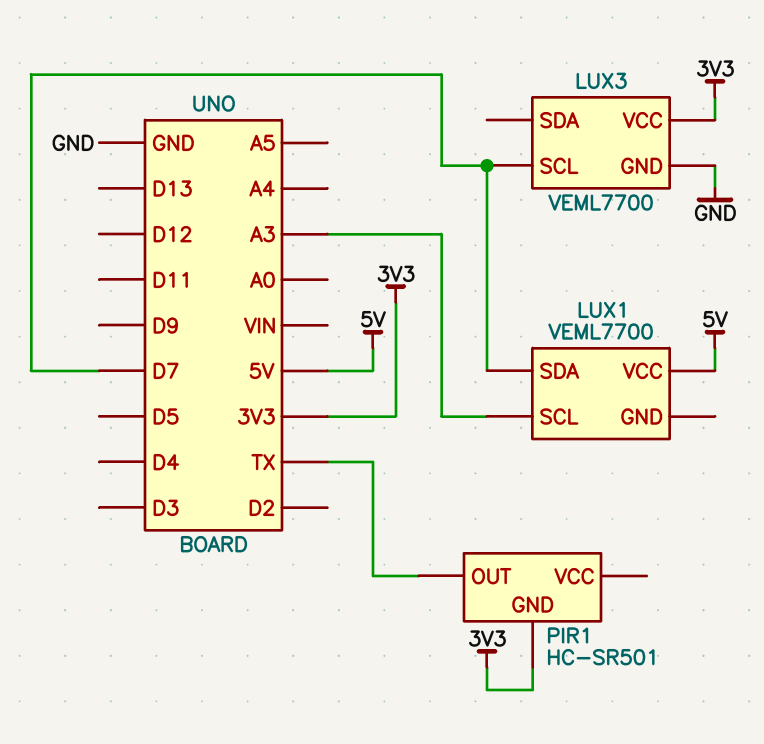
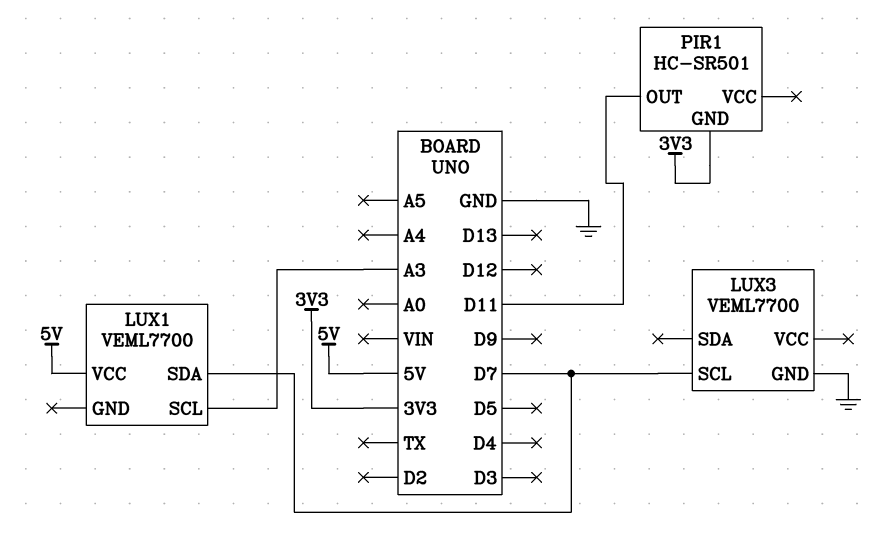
LUX3 pin VCC: 3V3 -> none
PIR1 pin OUT: TX -> D11

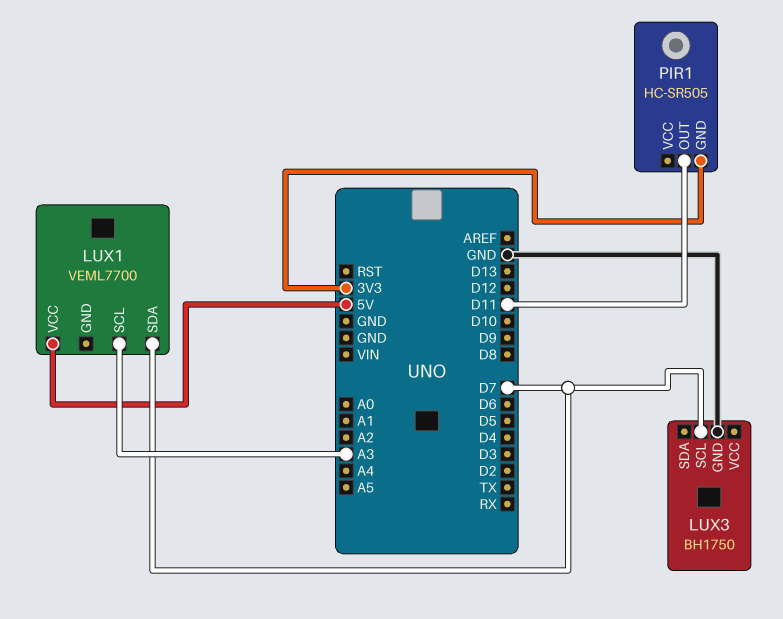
LUX3: VEML7700 -> BH1750
PIR1: HC-SR501 -> HC-SR505

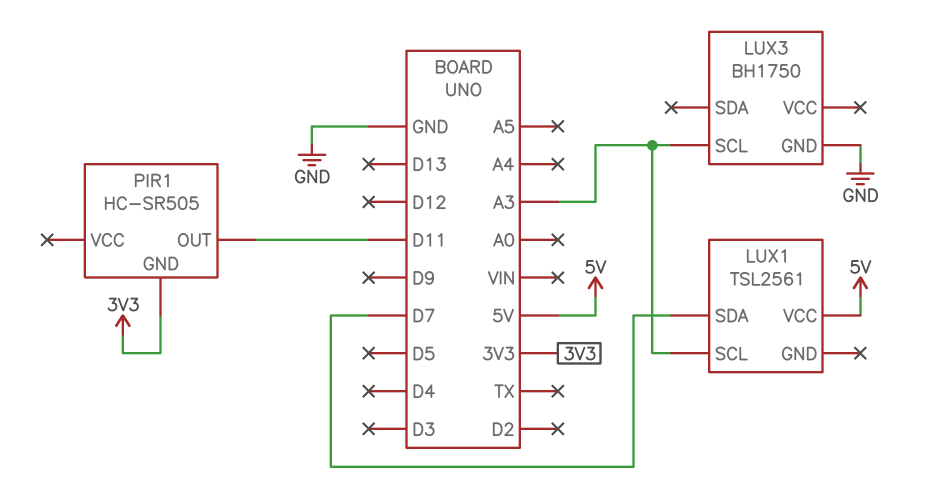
LUX1: VEML7700 -> TSL2561
LUX3 pin SCL: D7 -> A3

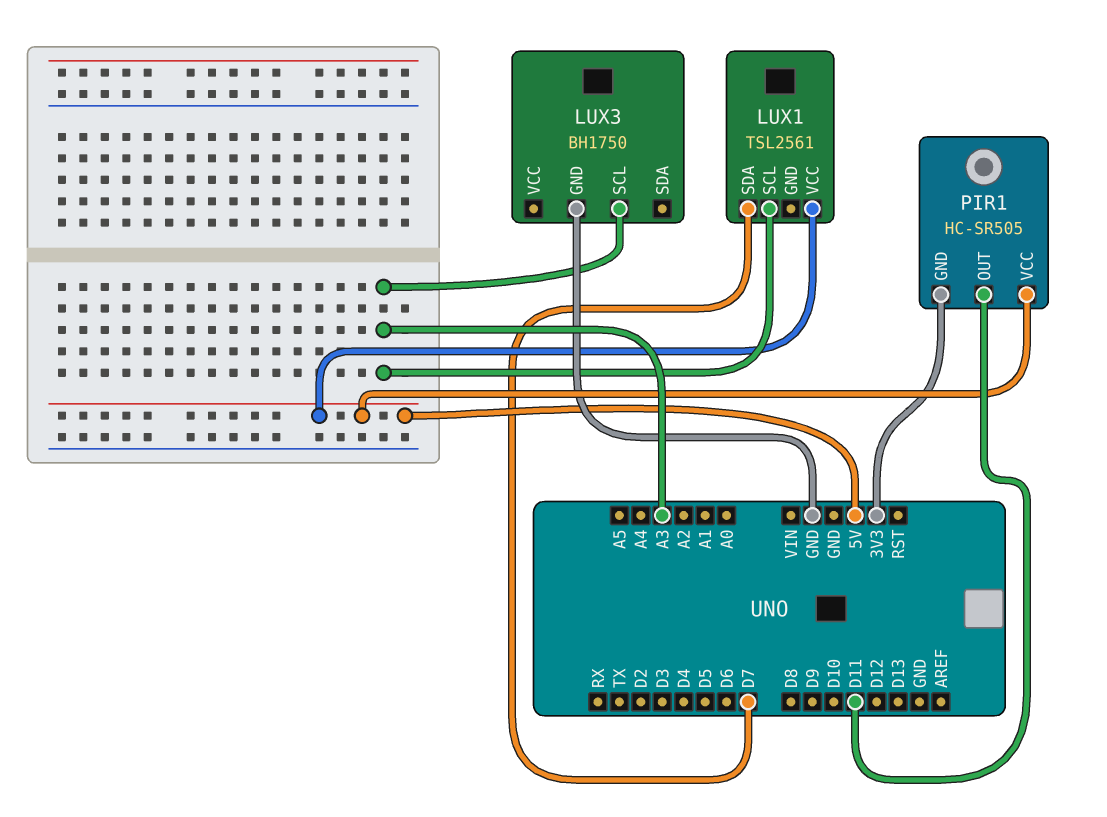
PIR1 pin VCC: none -> 5V

